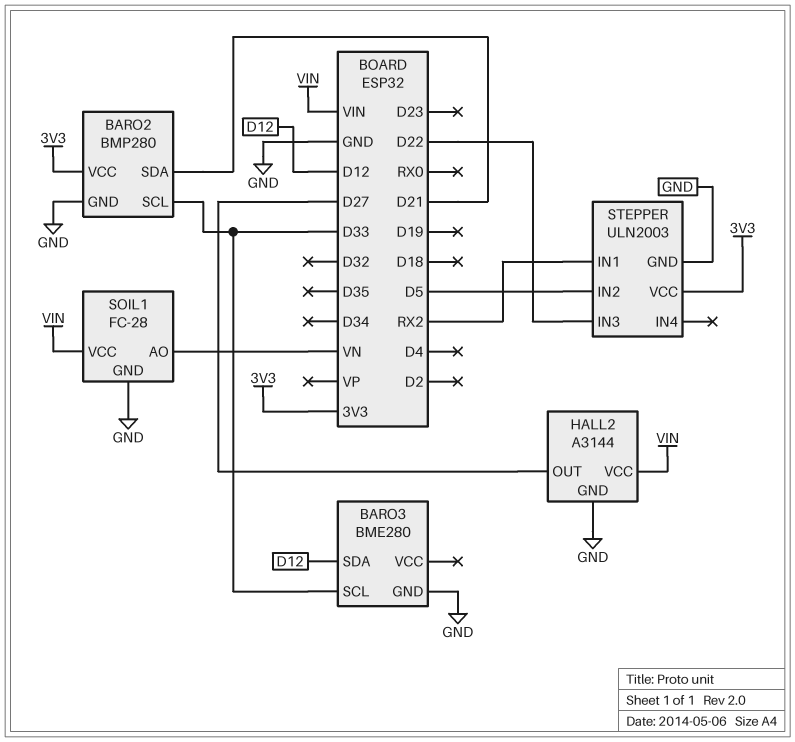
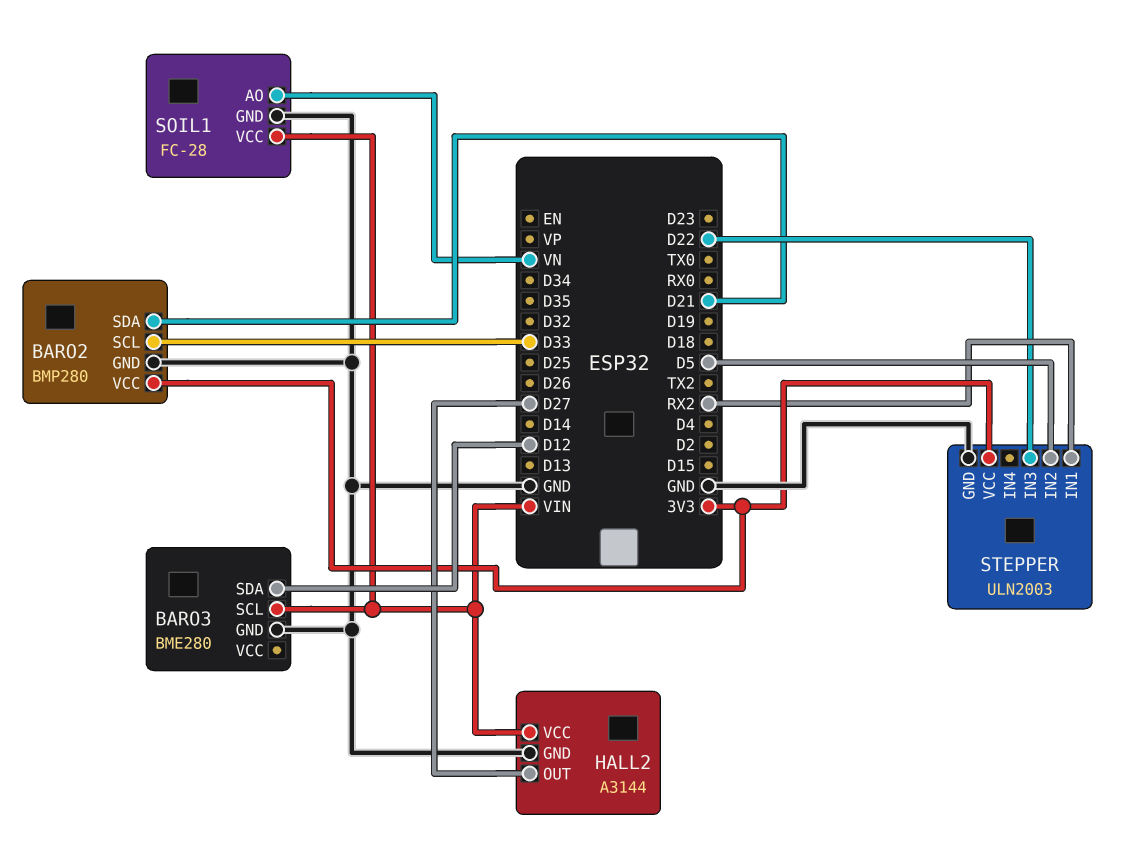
BARO3 pin SCL: D33 -> VIN

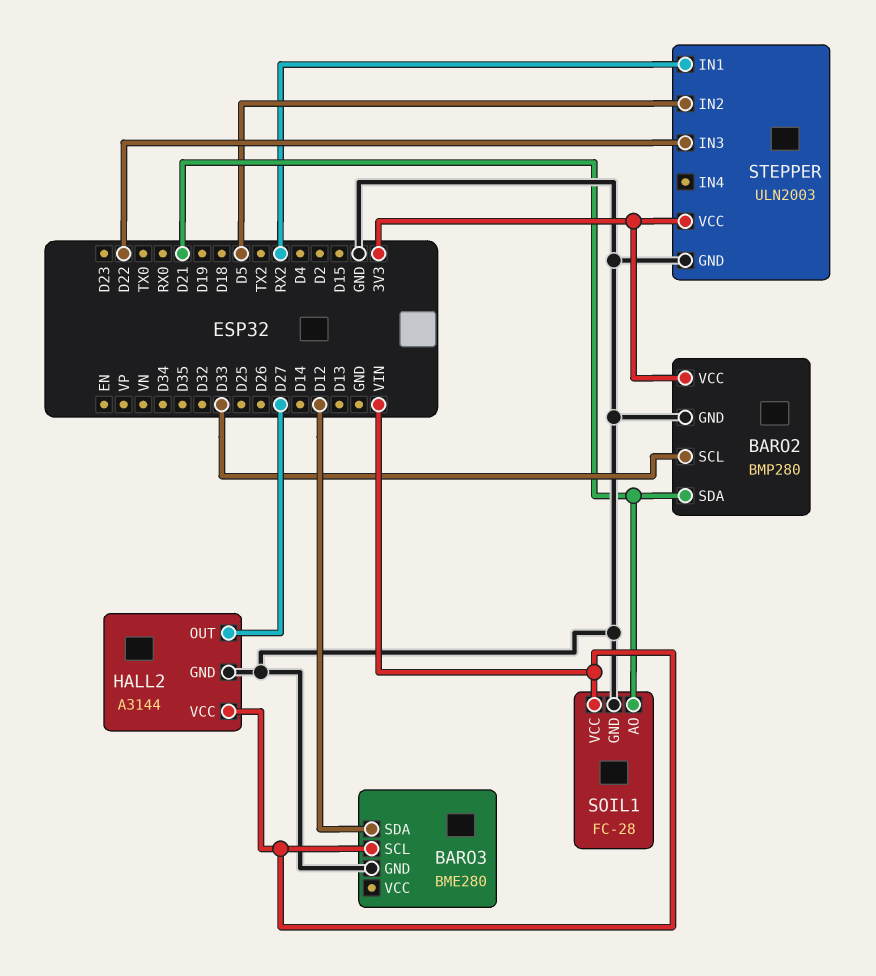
SOIL1 pin AO: VN -> D21

